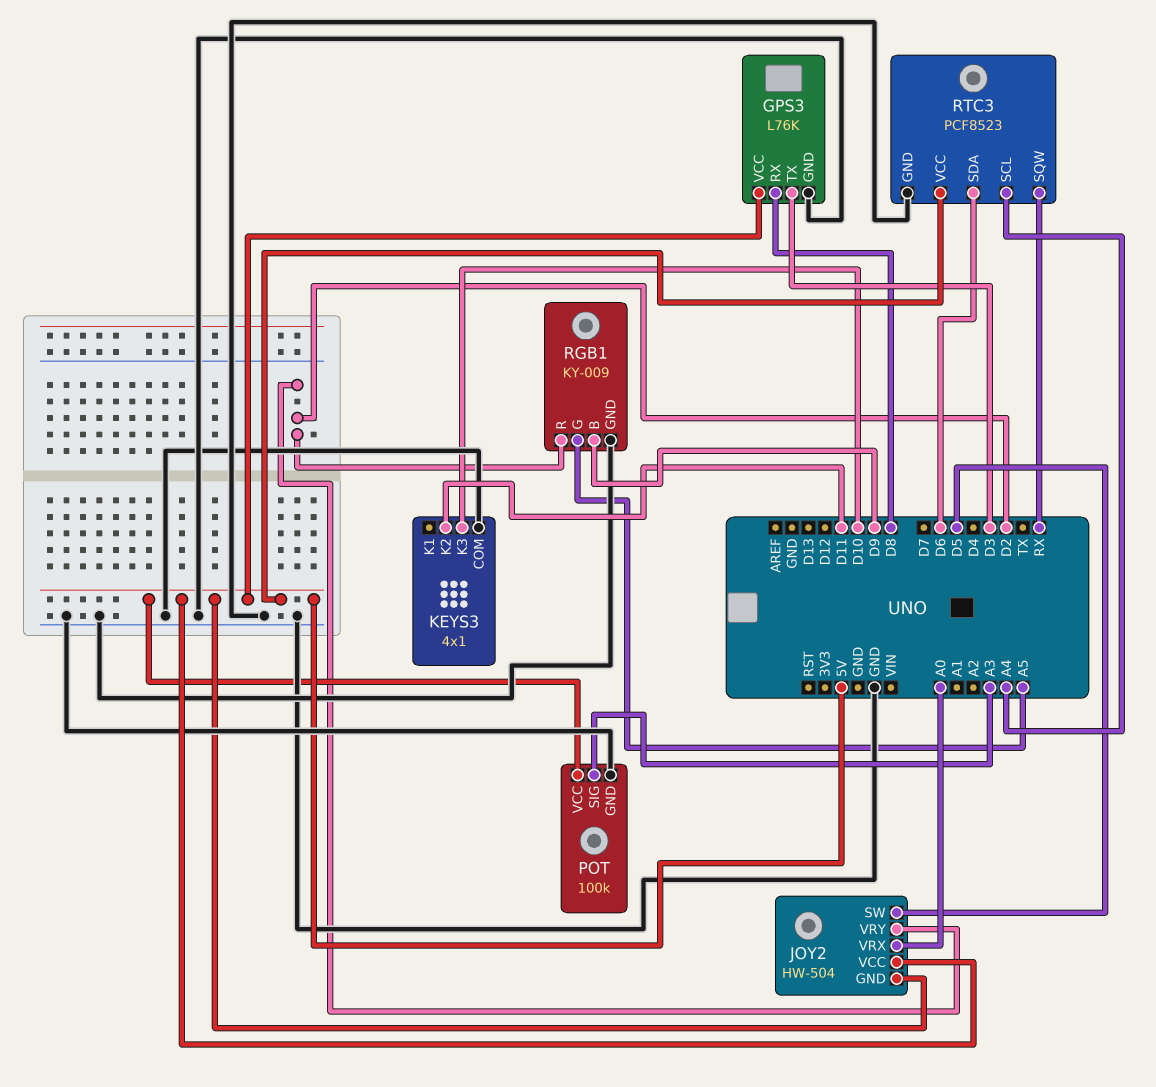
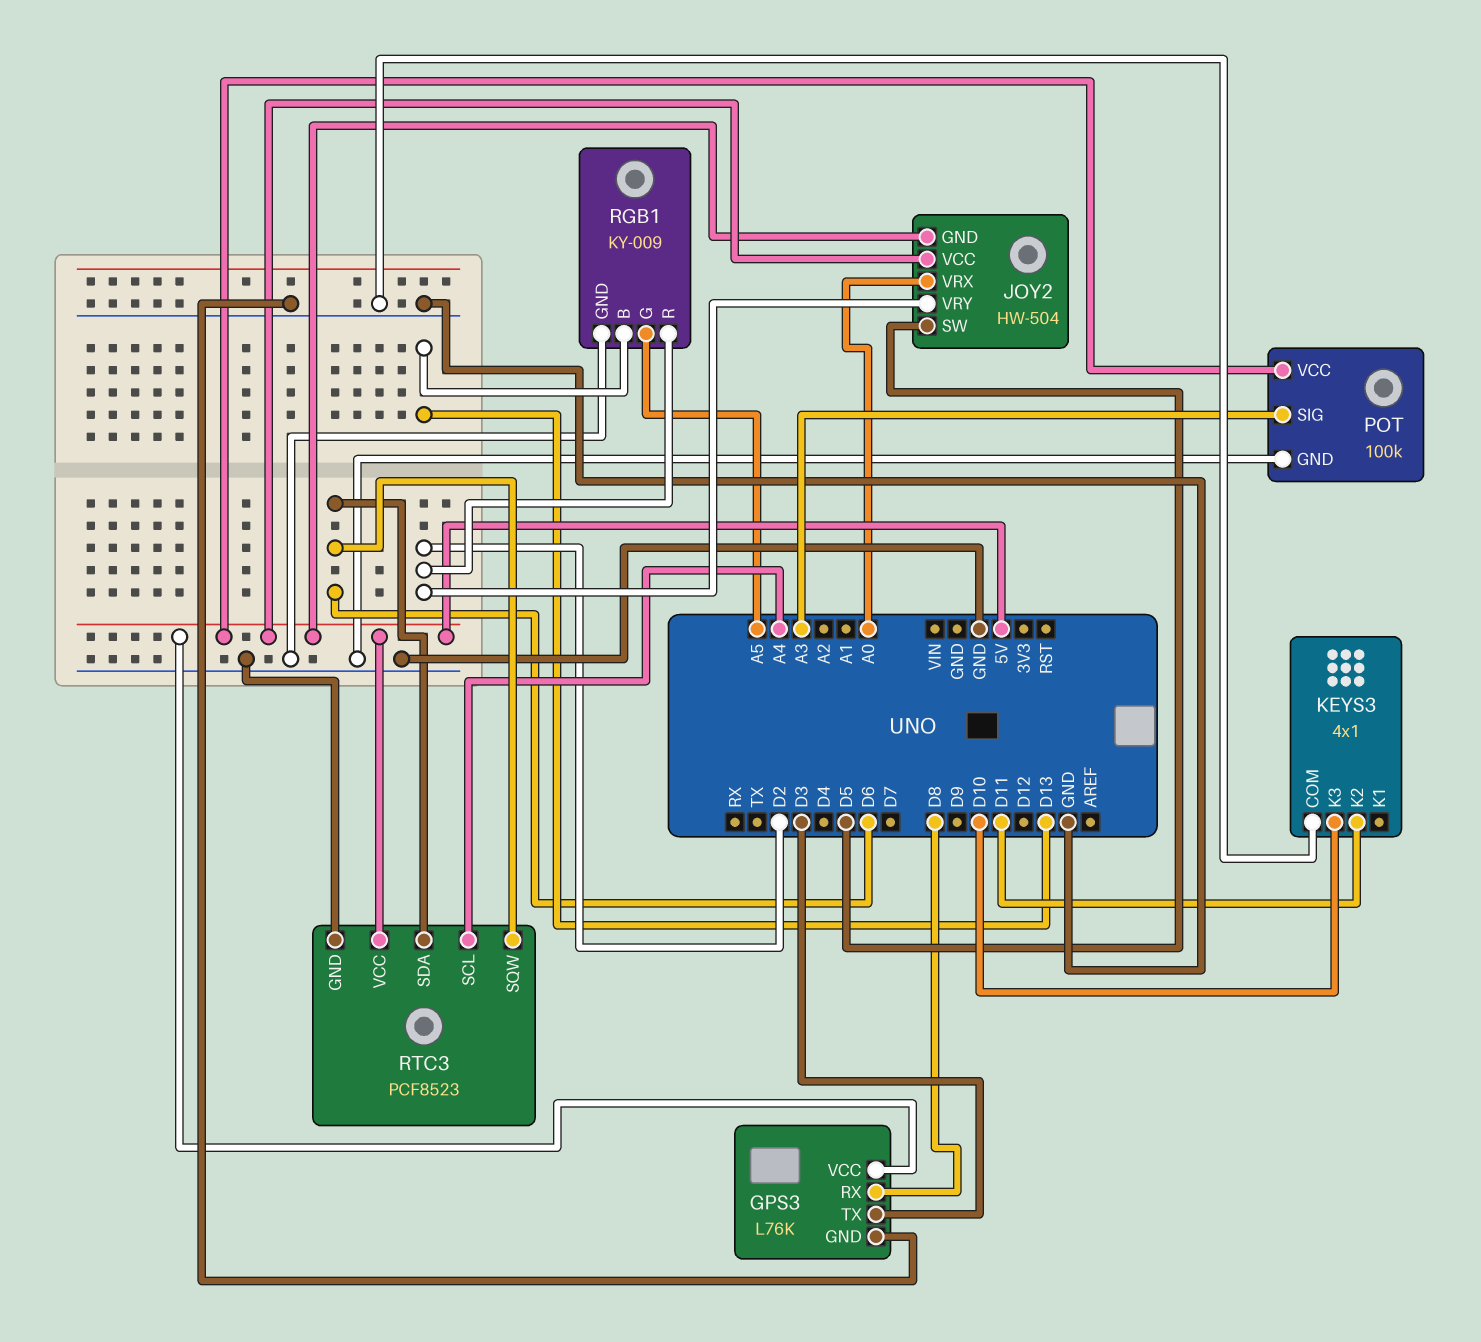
RGB1 pin B: D9 -> D13
RTC3 pin SQW: RX -> D6

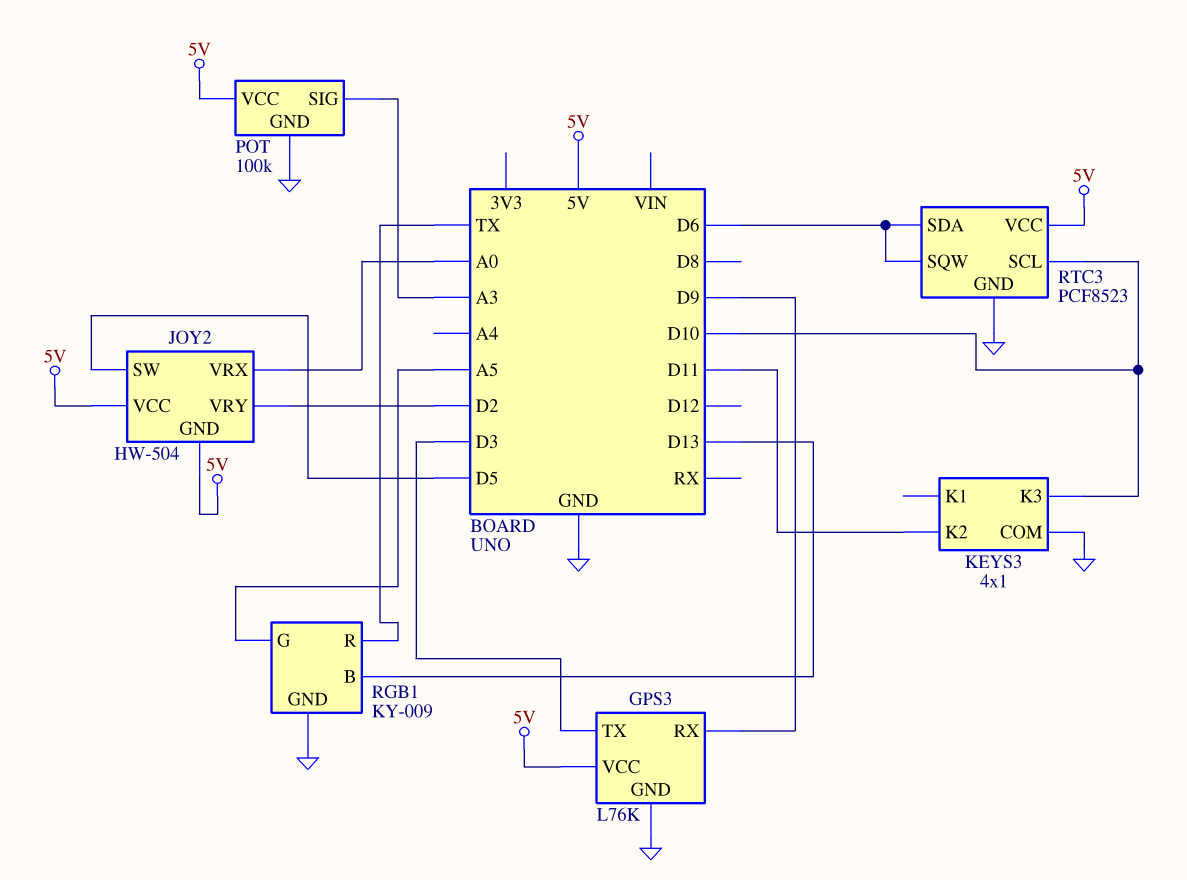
GPS3 pin RX: D8 -> D9
RGB1 pin R: D2 -> TX
RTC3 pin SCL: A4 -> D10

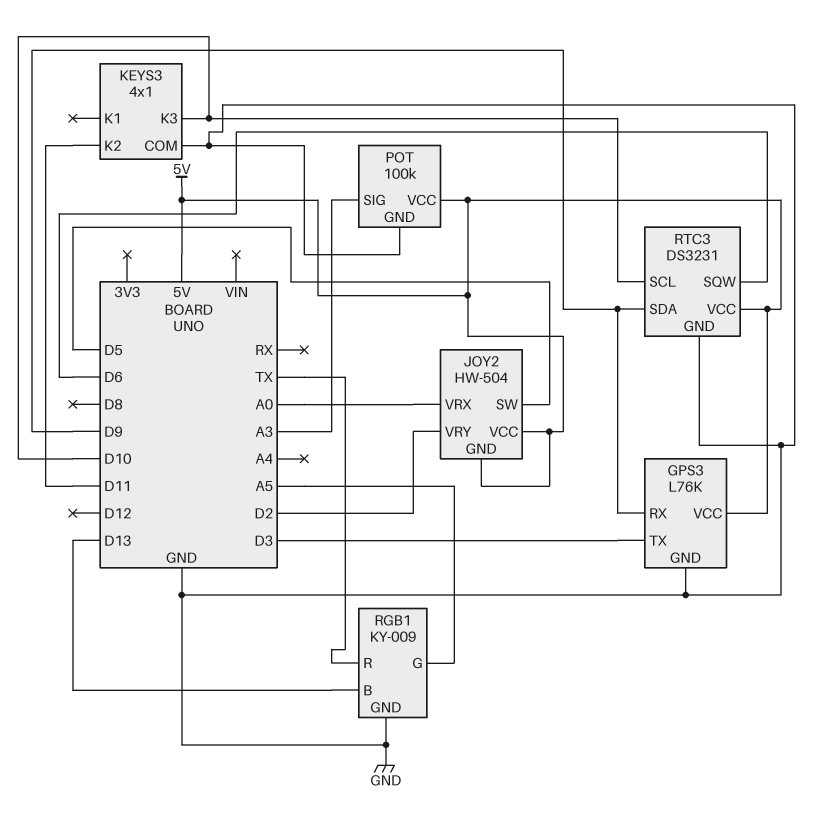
RTC3: PCF8523 -> DS3231
RTC3 pin SDA: D6 -> D9

